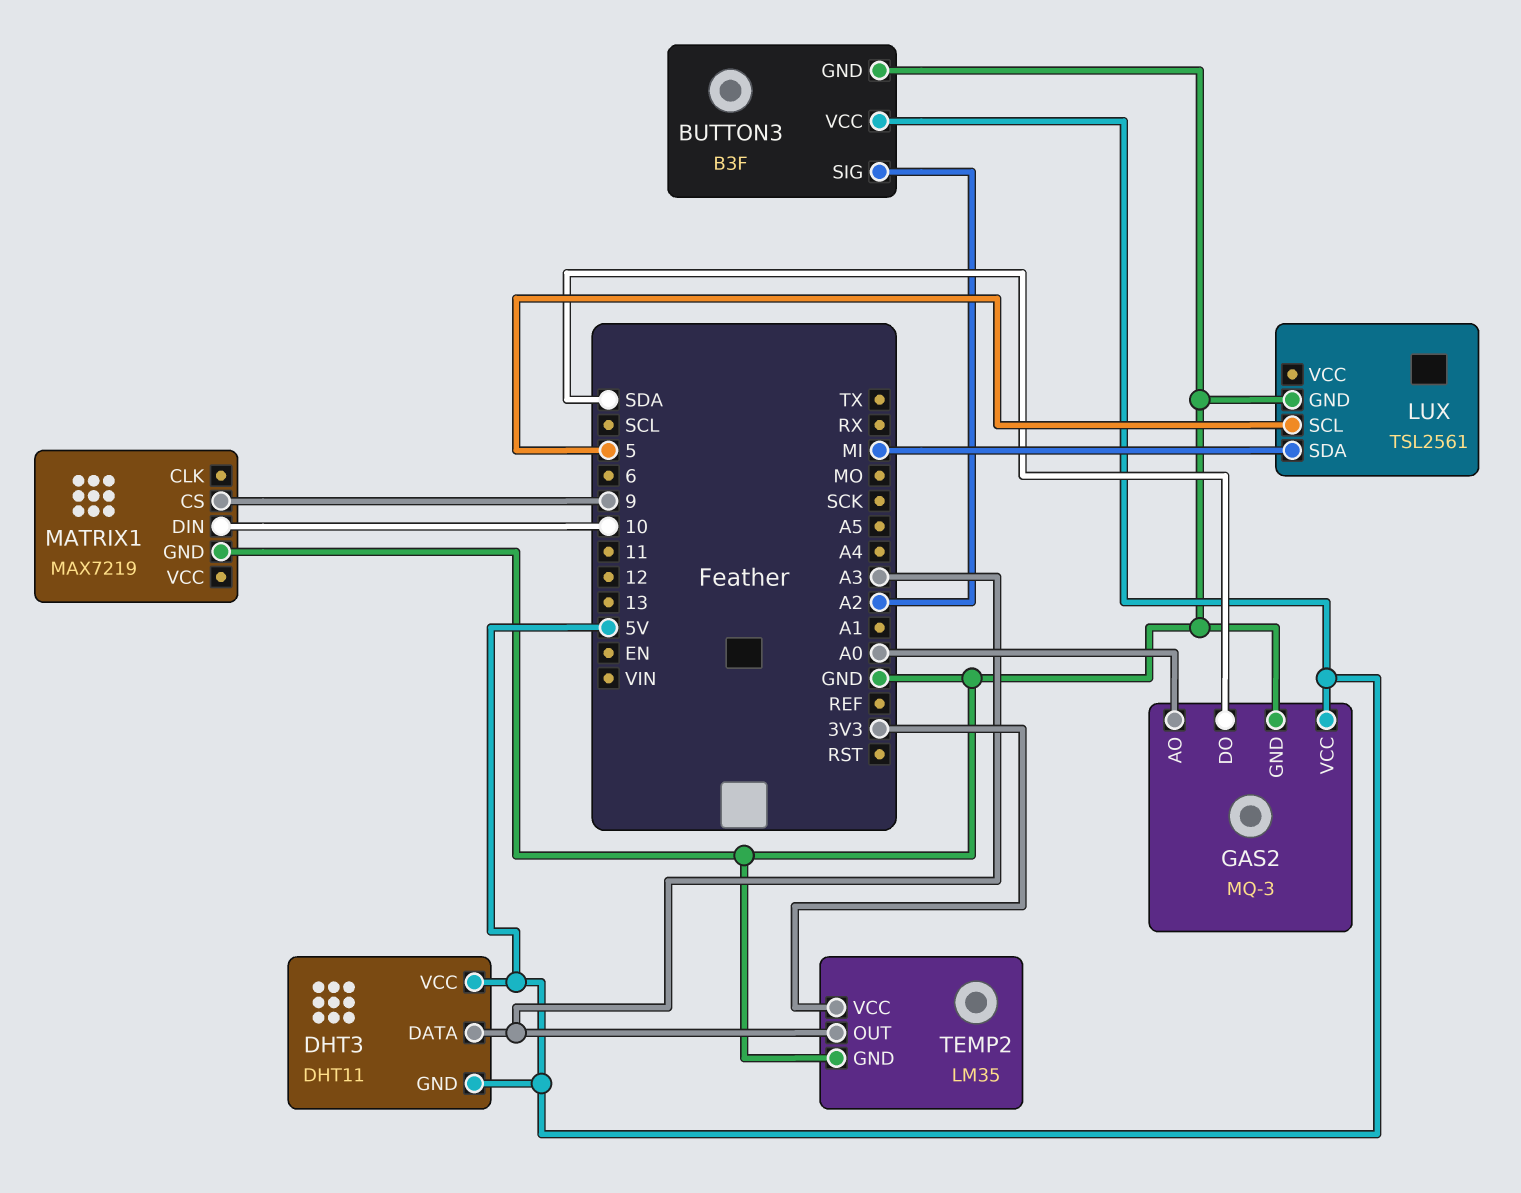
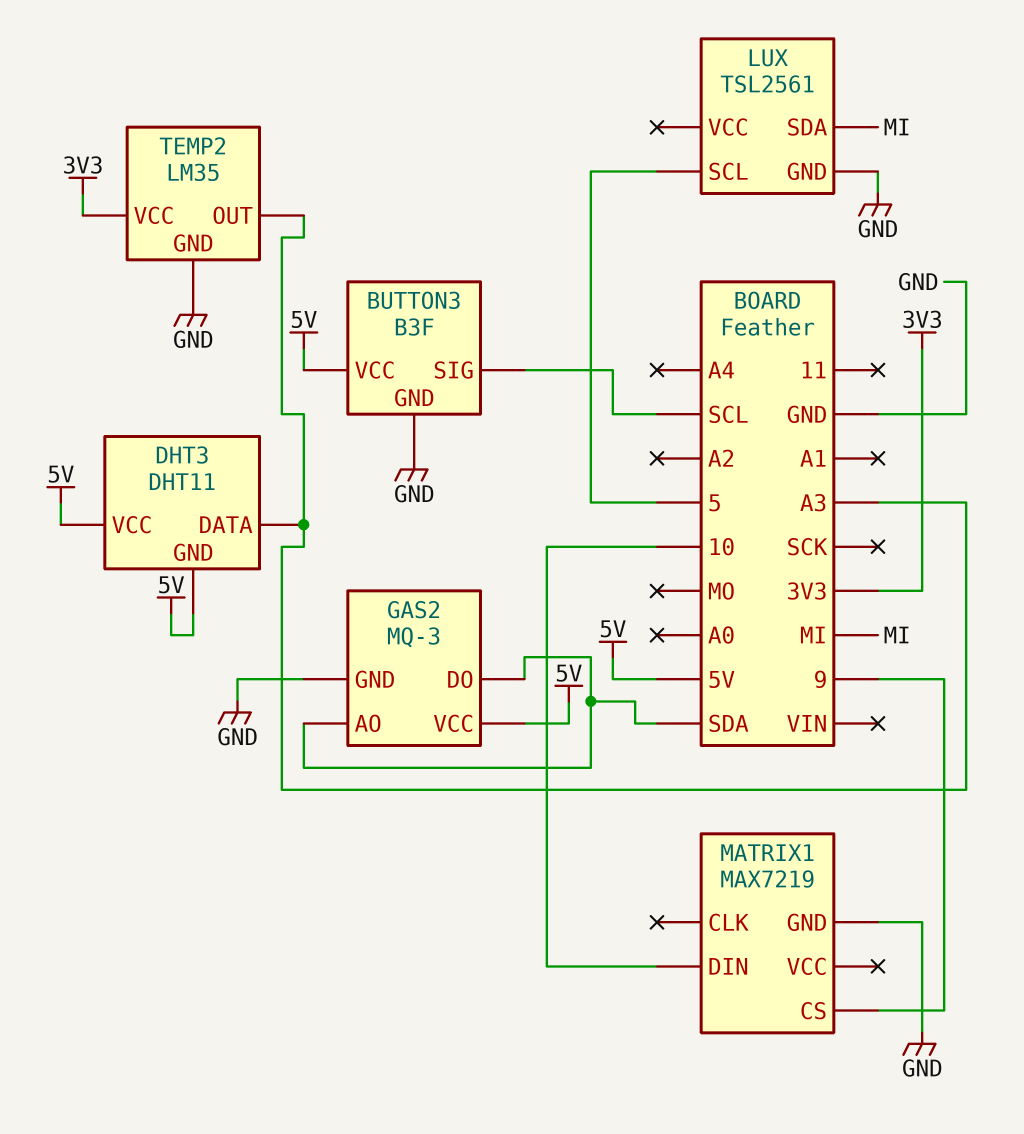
BUTTON3 pin SIG: A2 -> SCL
GAS2 pin AO: A0 -> SDA

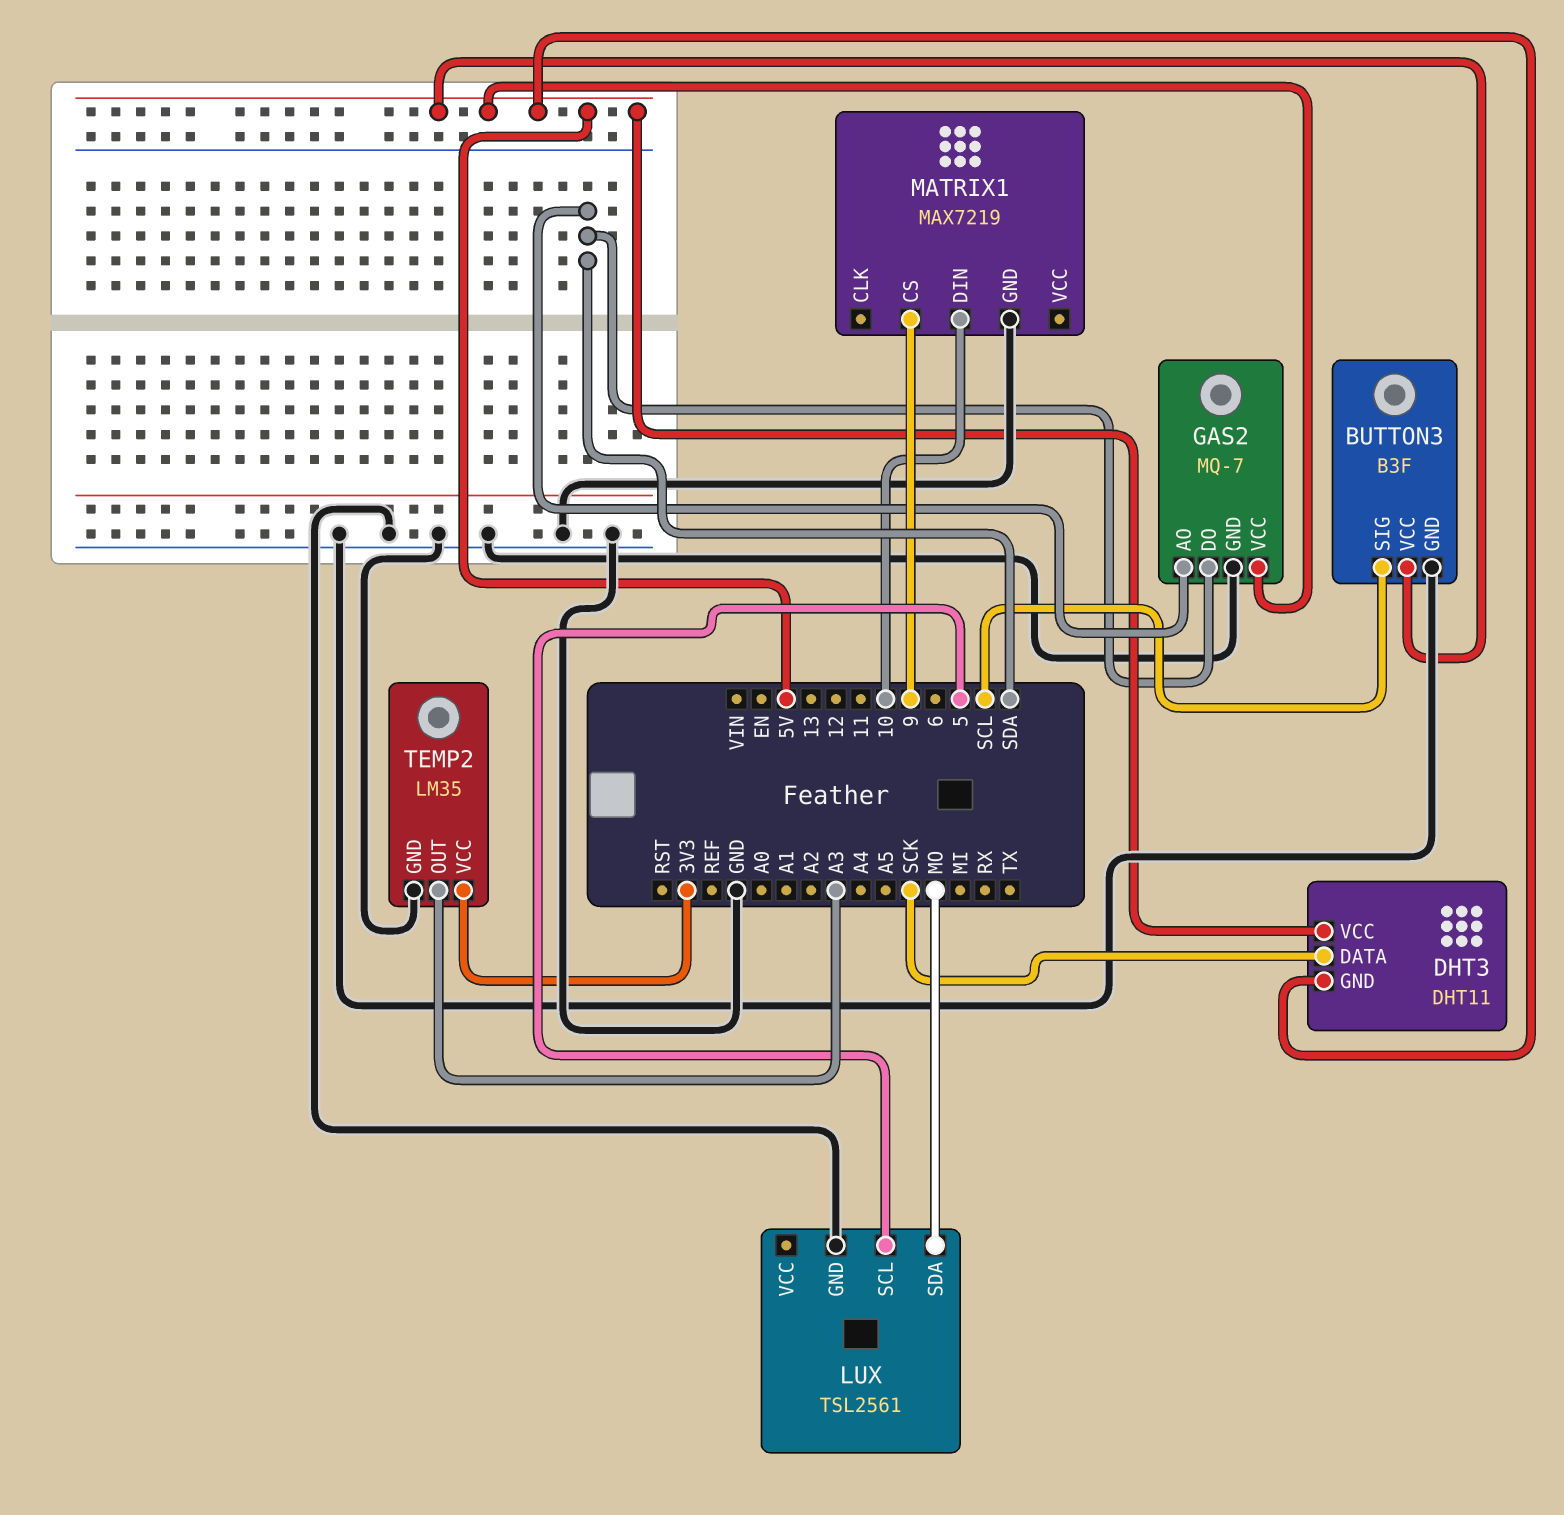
DHT3 pin DATA: A3 -> SCK
GAS2: MQ-3 -> MQ-7
LUX pin SDA: MI -> MO

